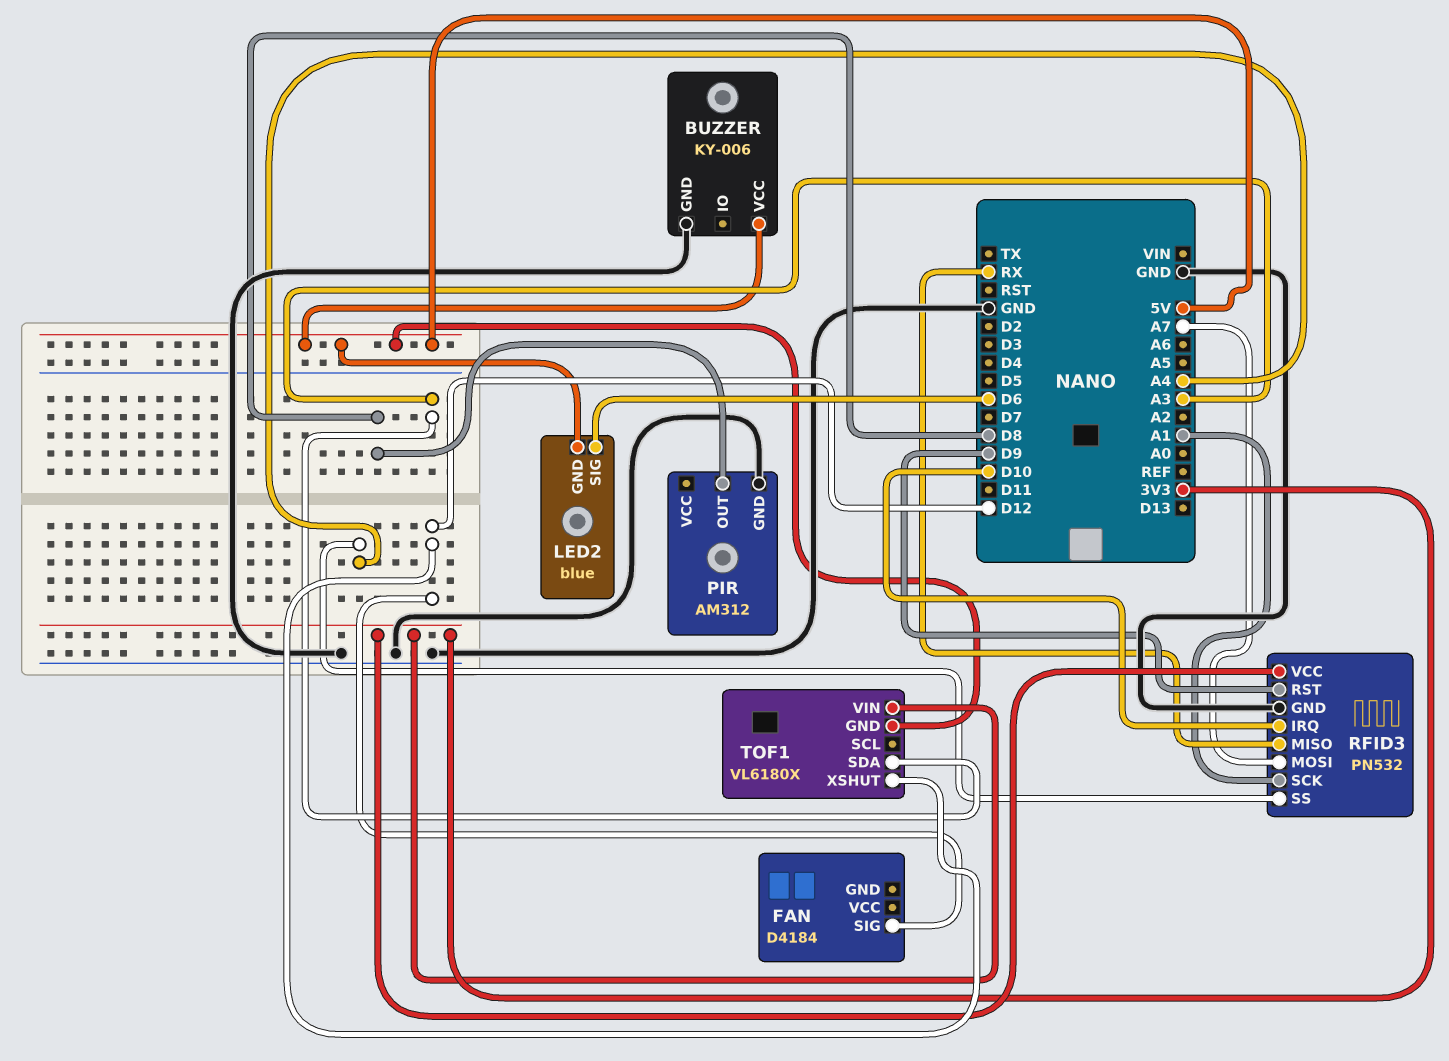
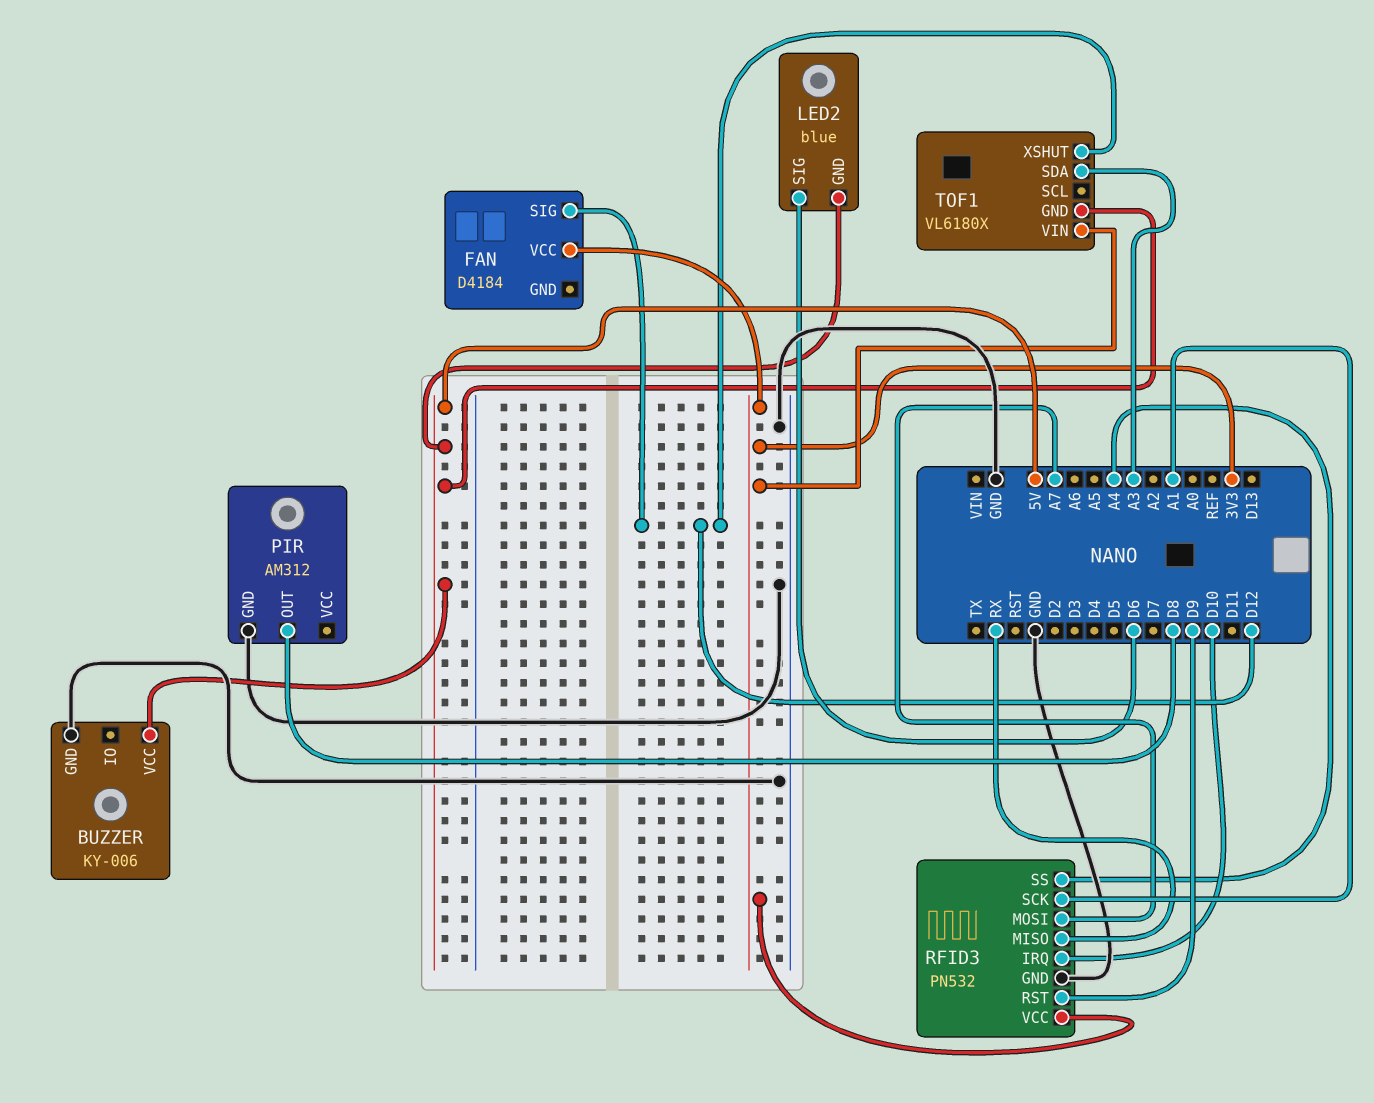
FAN pin VCC: none -> 3V3

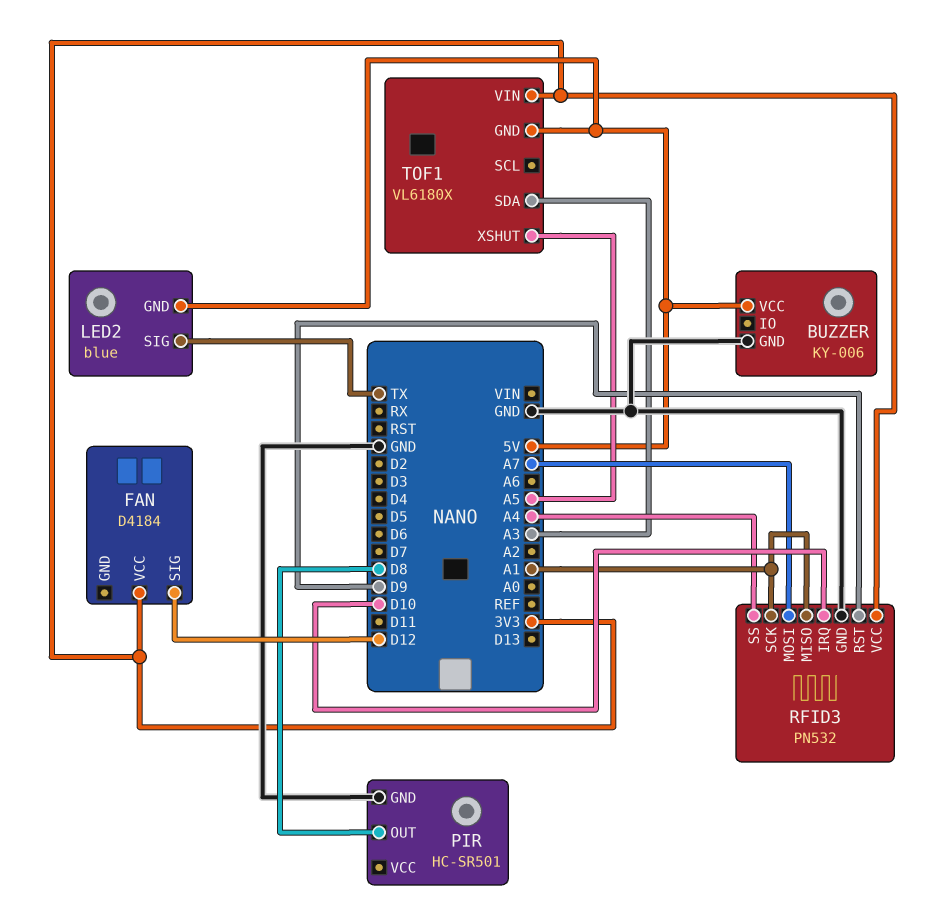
LED2 pin SIG: D6 -> TX
PIR: AM312 -> HC-SR501
RFID3 pin MISO: RX -> A1
TOF1 pin XSHUT: D12 -> A5

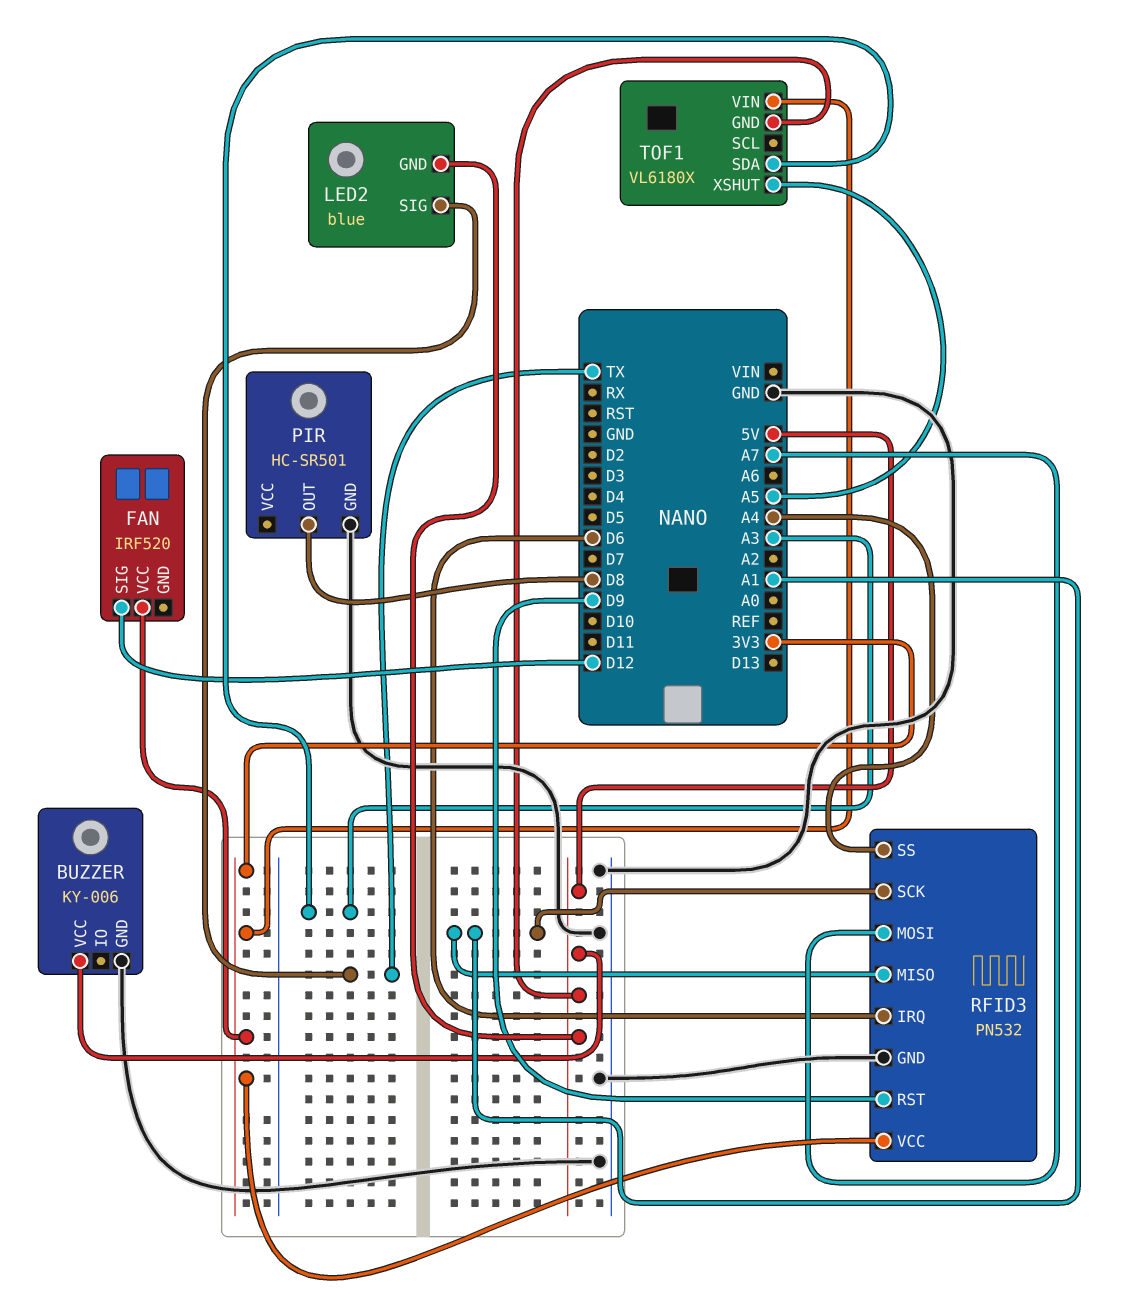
FAN: D4184 -> IRF520
RFID3 pin IRQ: D10 -> D6

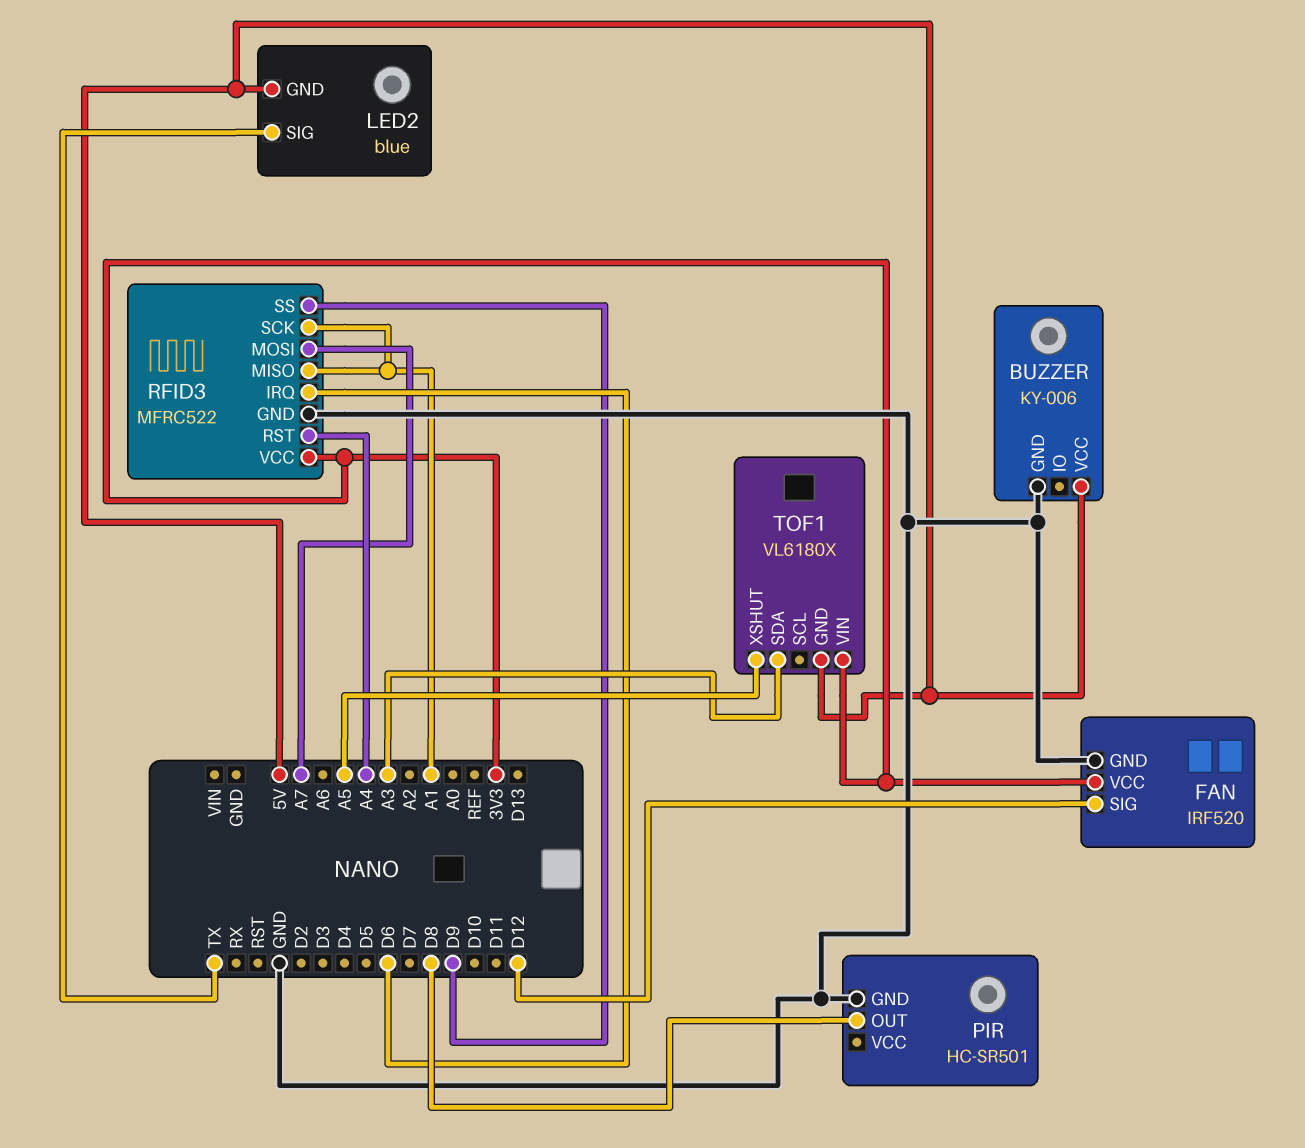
FAN pin GND: none -> GND
RFID3: PN532 -> MFRC522
RFID3 pin RST: D9 -> A4
RFID3 pin SS: A4 -> D9

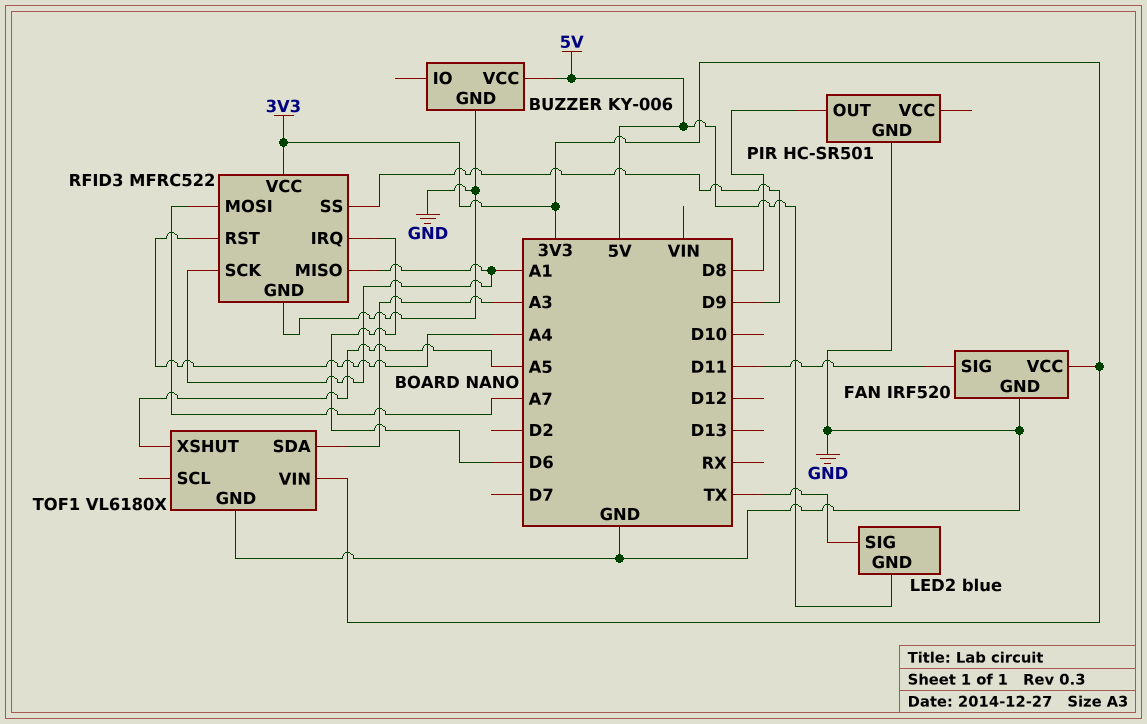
FAN pin SIG: D12 -> D11
TOF1 pin GND: 5V -> GND

